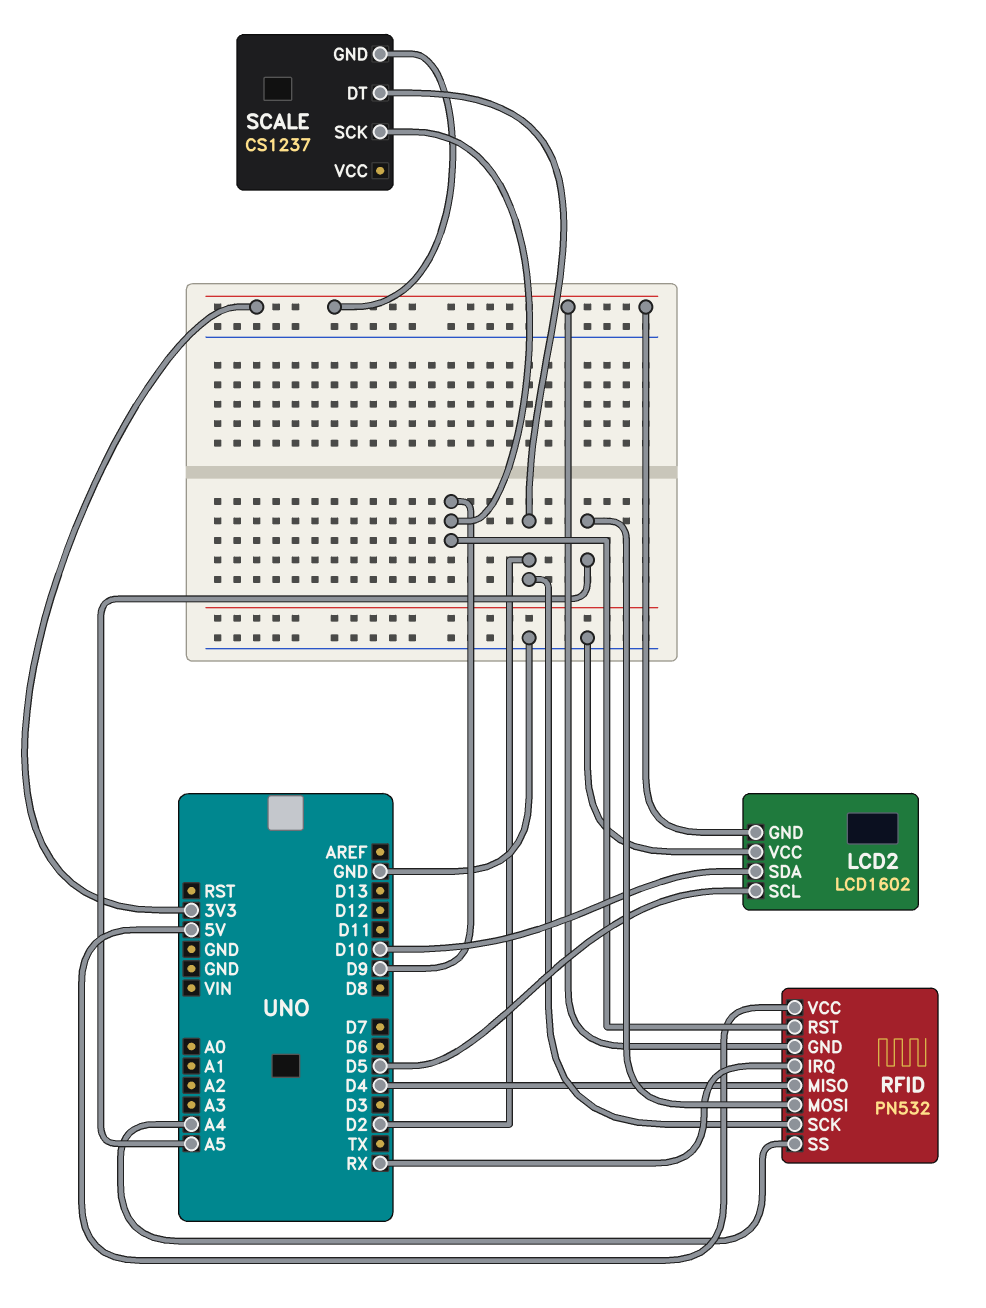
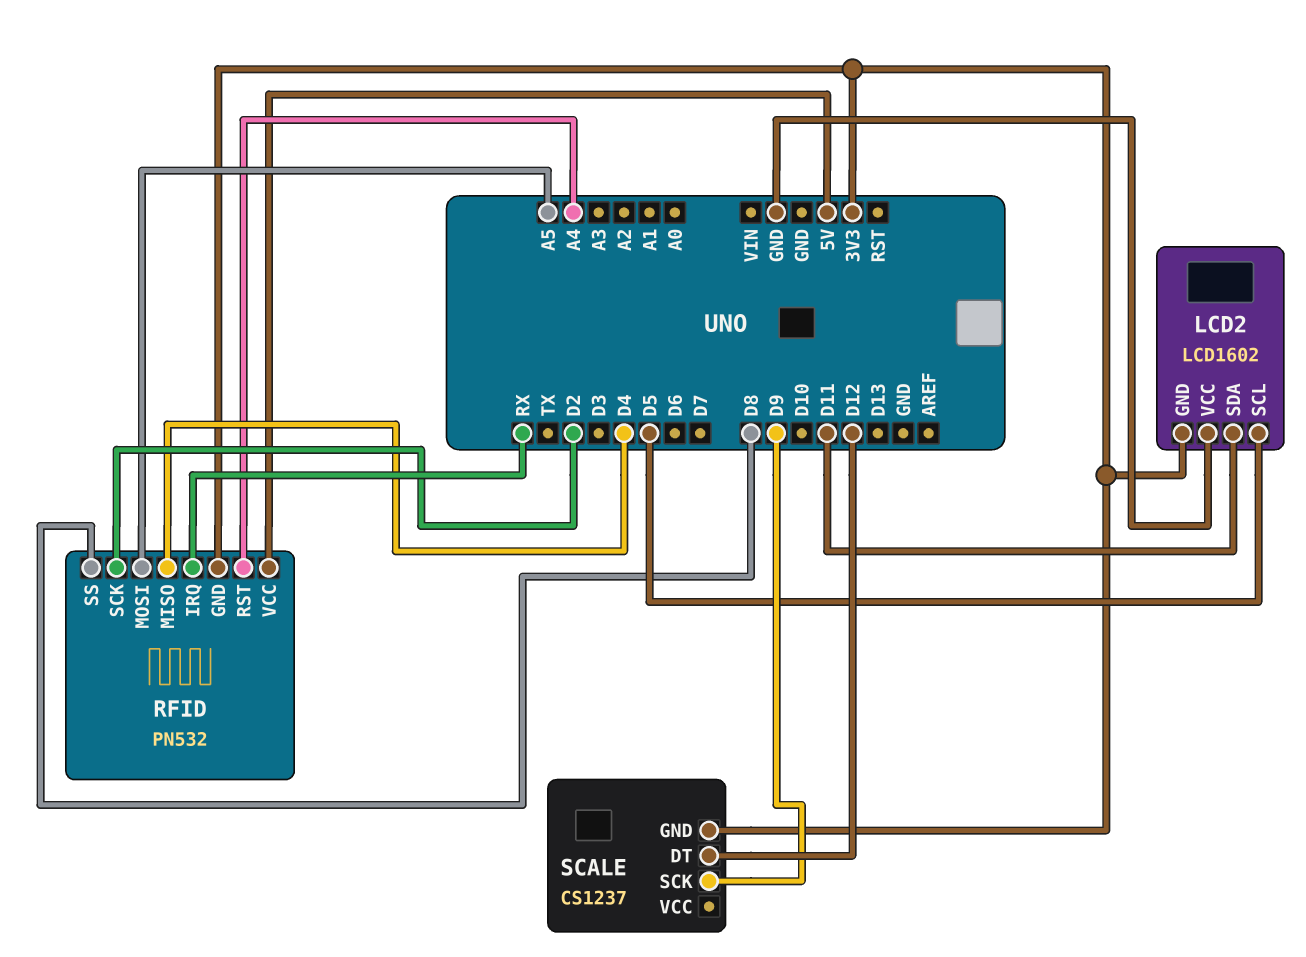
LCD2 pin SDA: D10 -> D11
RFID pin RST: D9 -> A4
RFID pin SS: A4 -> D8
SCALE pin DT: D2 -> D12

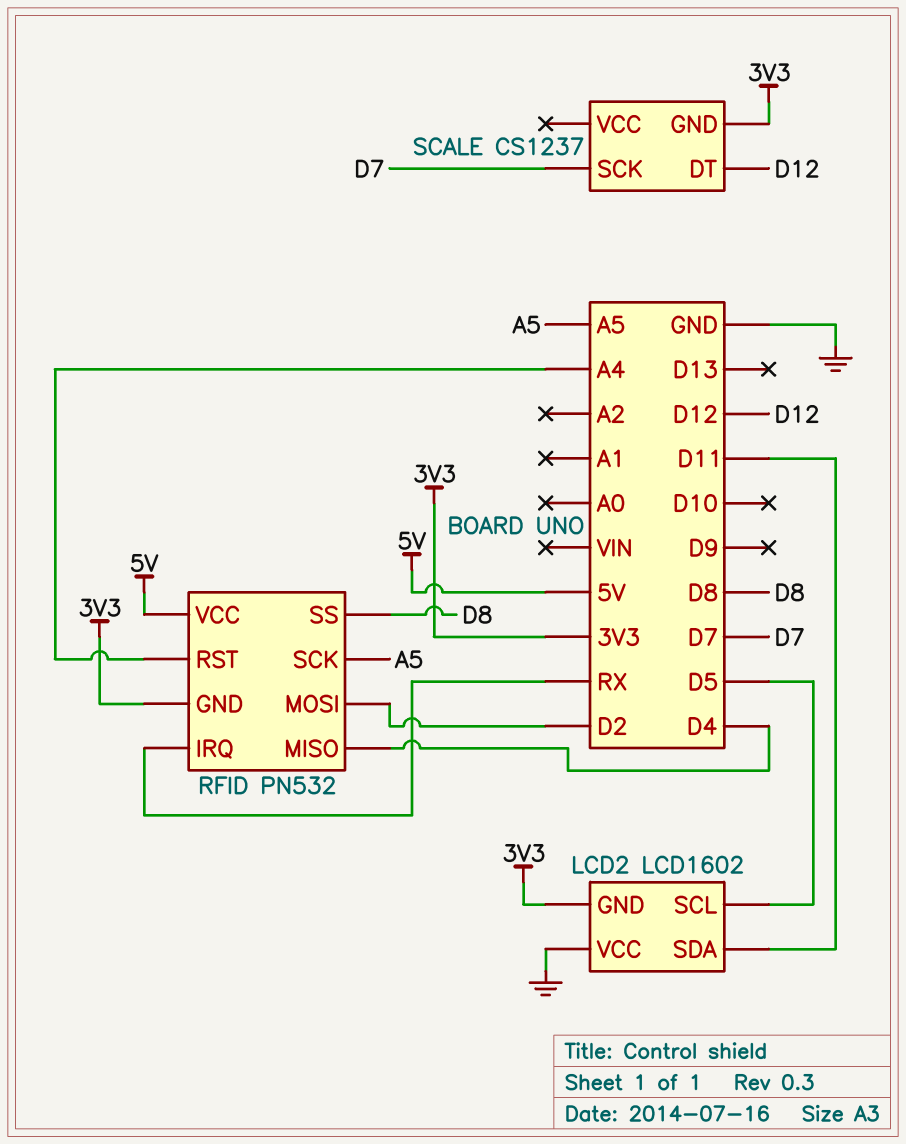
RFID pin MOSI: A5 -> D2
RFID pin SCK: D2 -> A5
SCALE pin SCK: D9 -> D7

